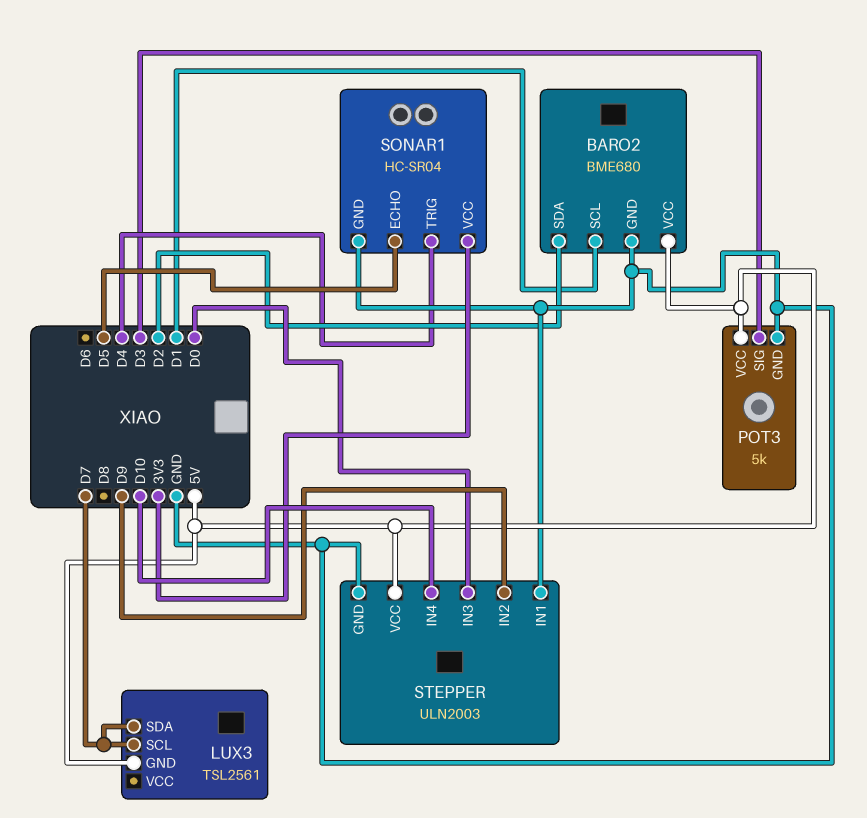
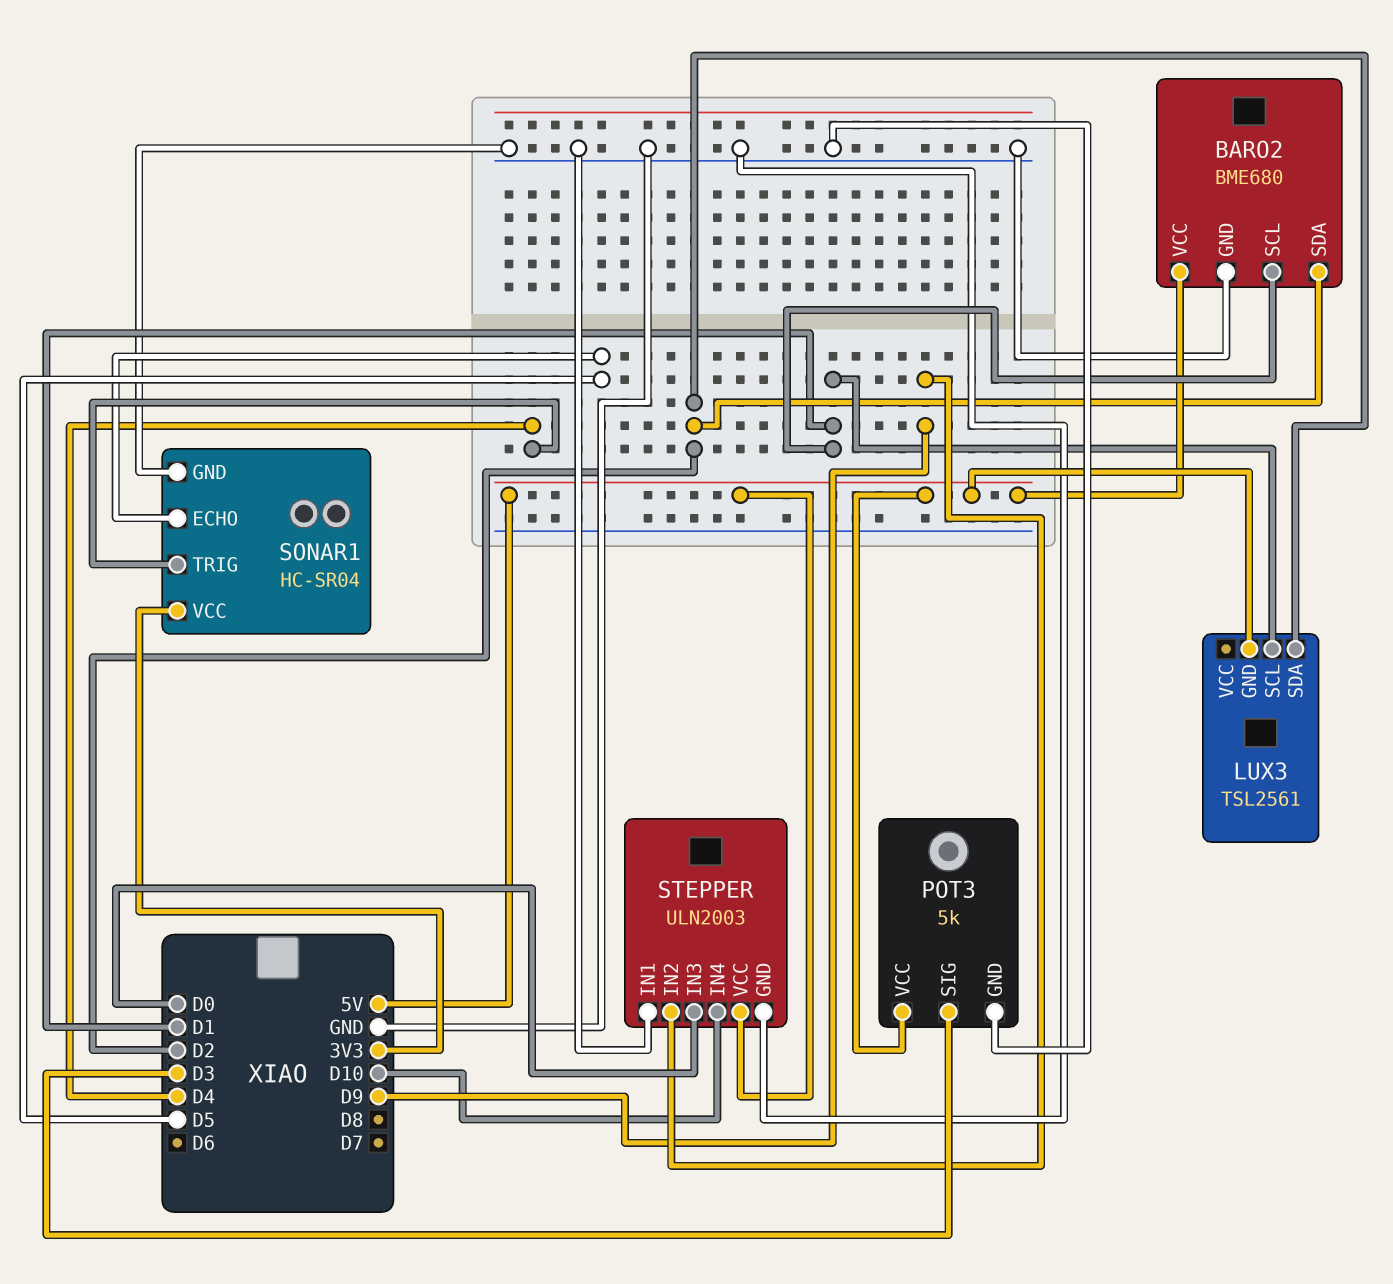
LUX3 pin SCL: D7 -> D1
LUX3 pin SDA: D7 -> D2

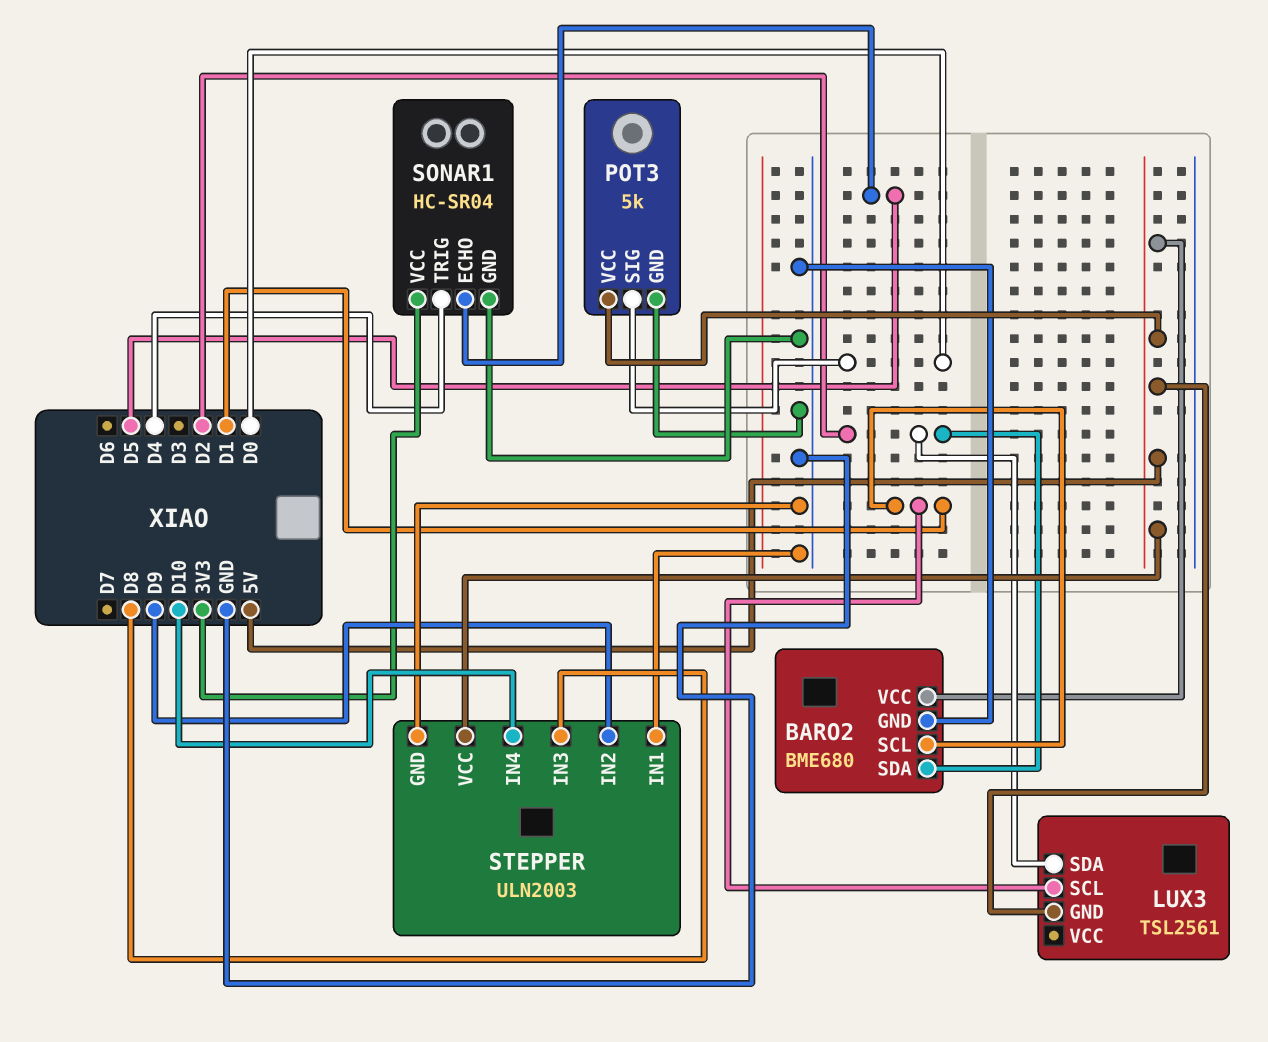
POT3 pin SIG: D3 -> D0
STEPPER pin IN3: D0 -> D8

